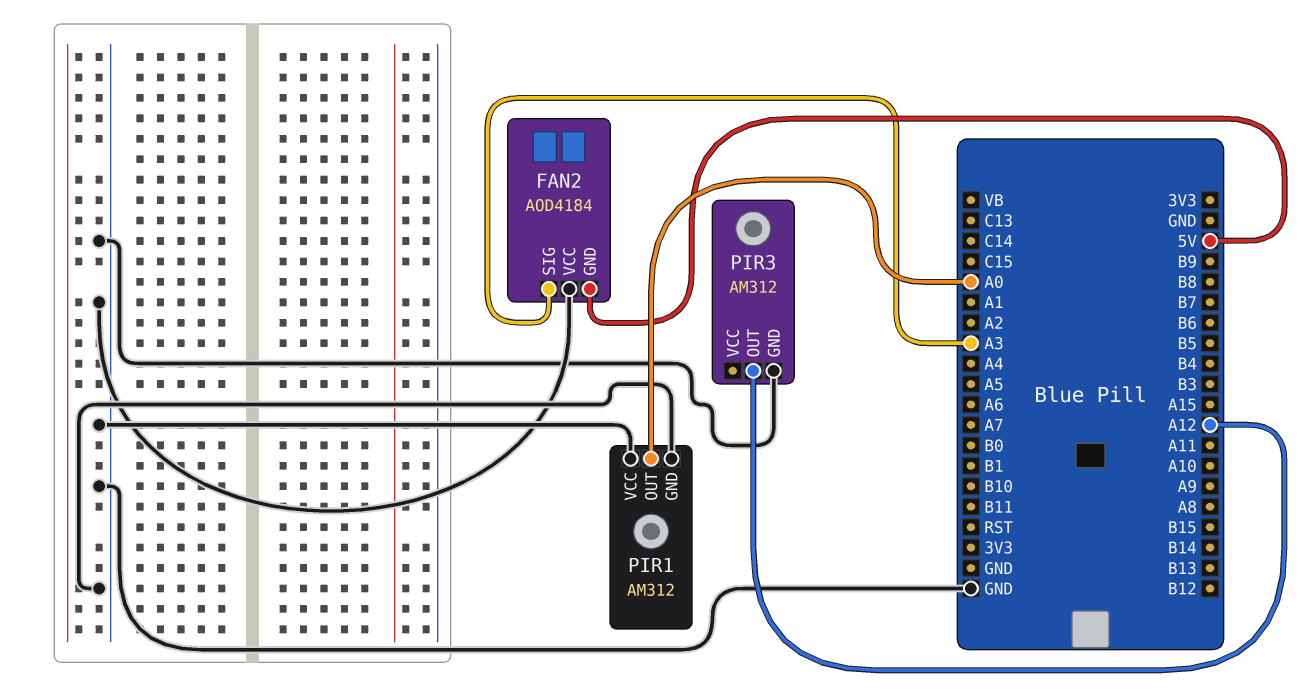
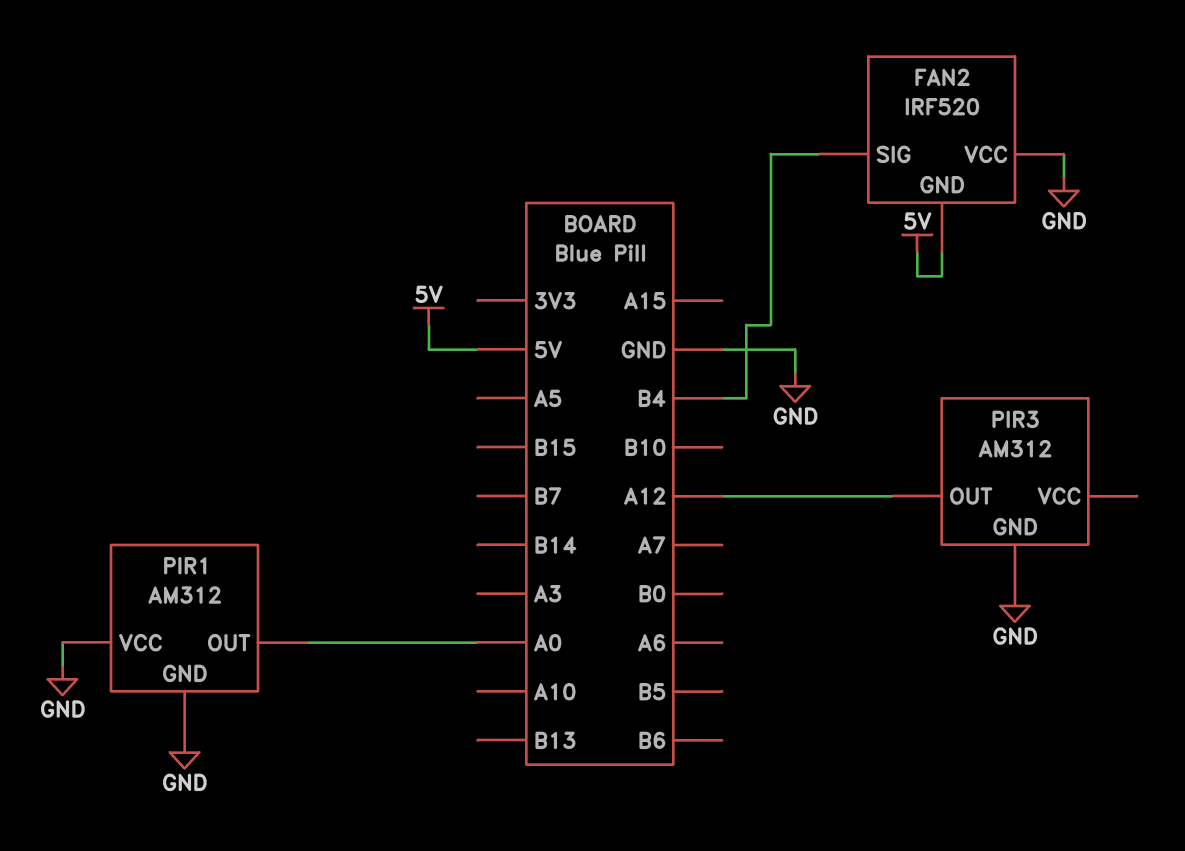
FAN2: AOD4184 -> IRF520
FAN2 pin SIG: A3 -> B4

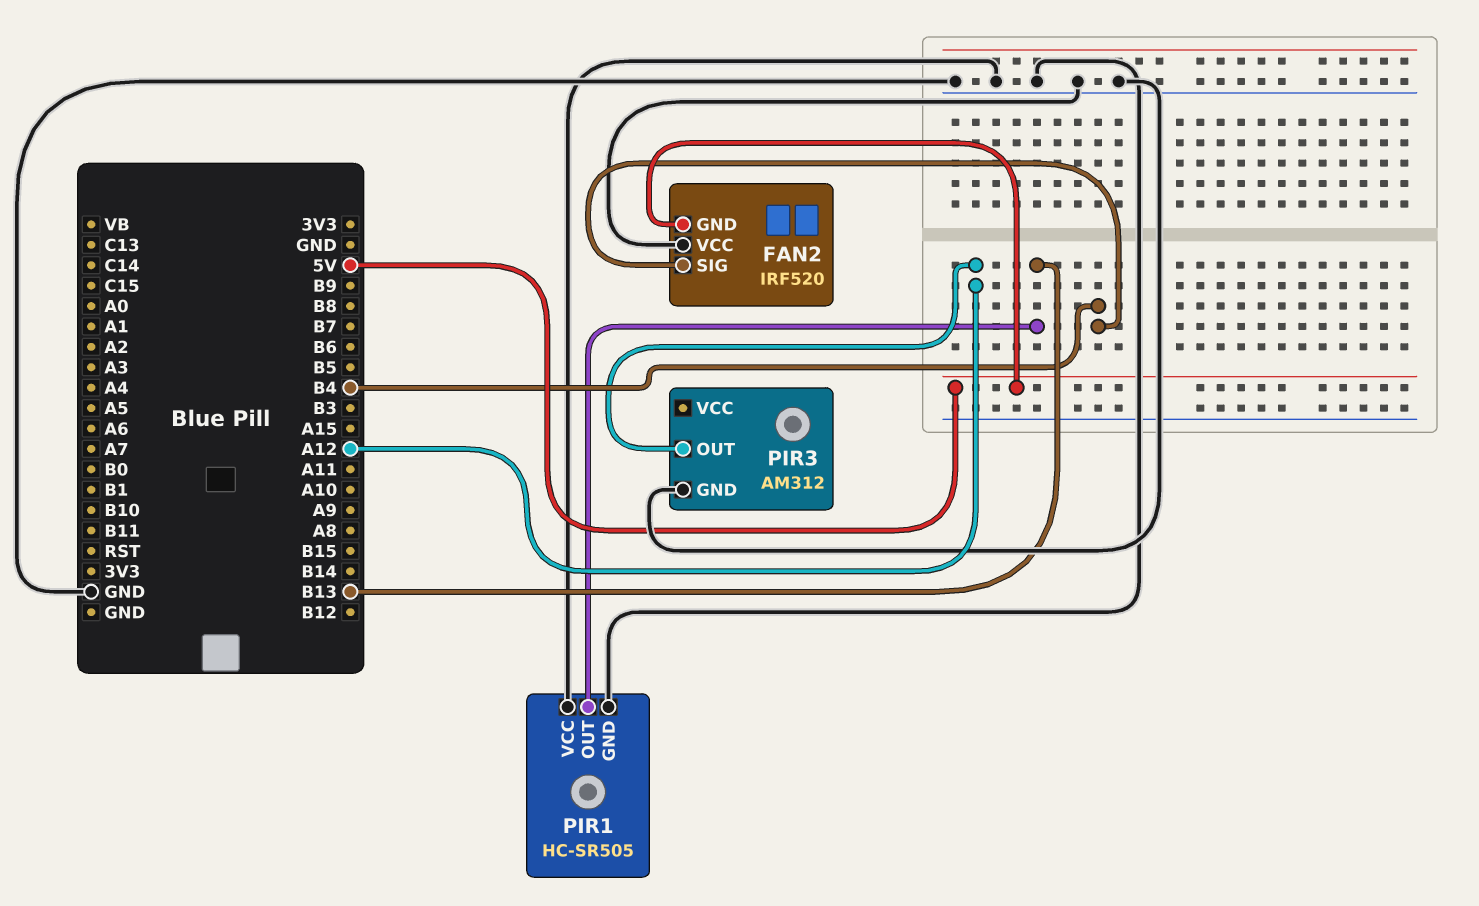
PIR1: AM312 -> HC-SR505
PIR1 pin OUT: A0 -> B13

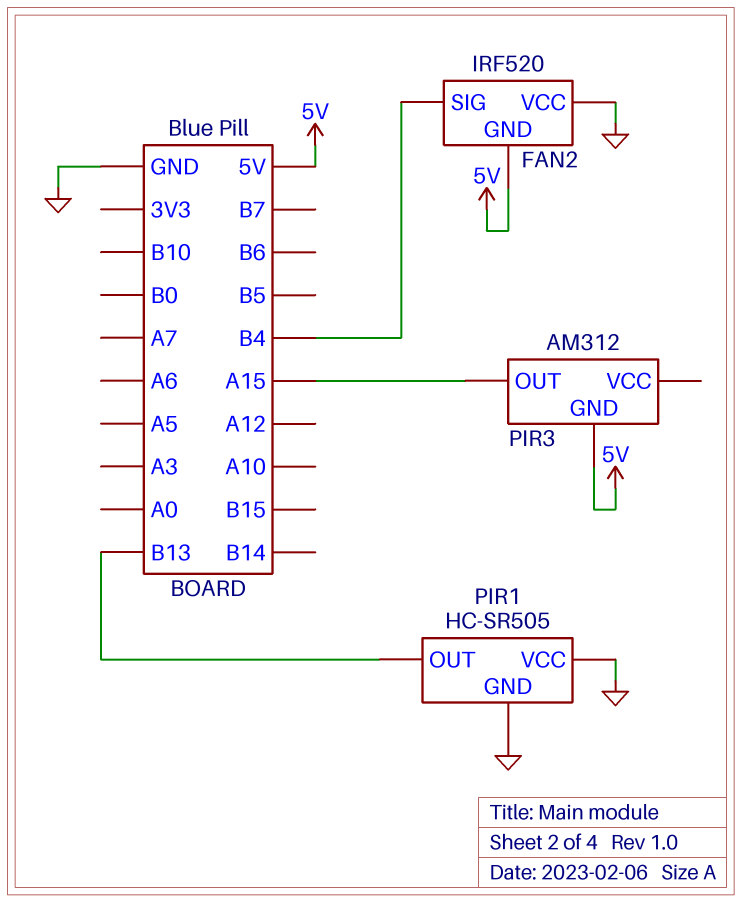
PIR3 pin GND: GND -> 5V
PIR3 pin OUT: A12 -> A15

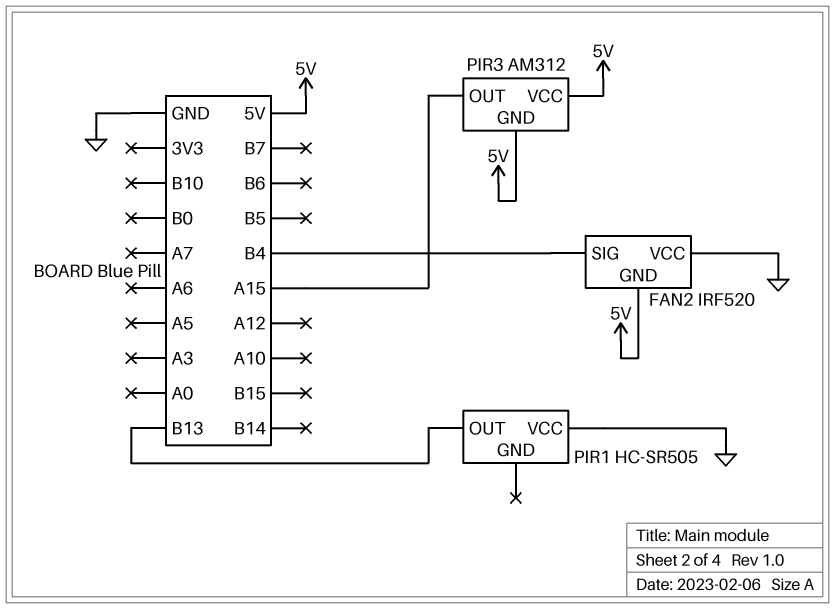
PIR1 pin GND: GND -> none
PIR3 pin VCC: none -> 5V

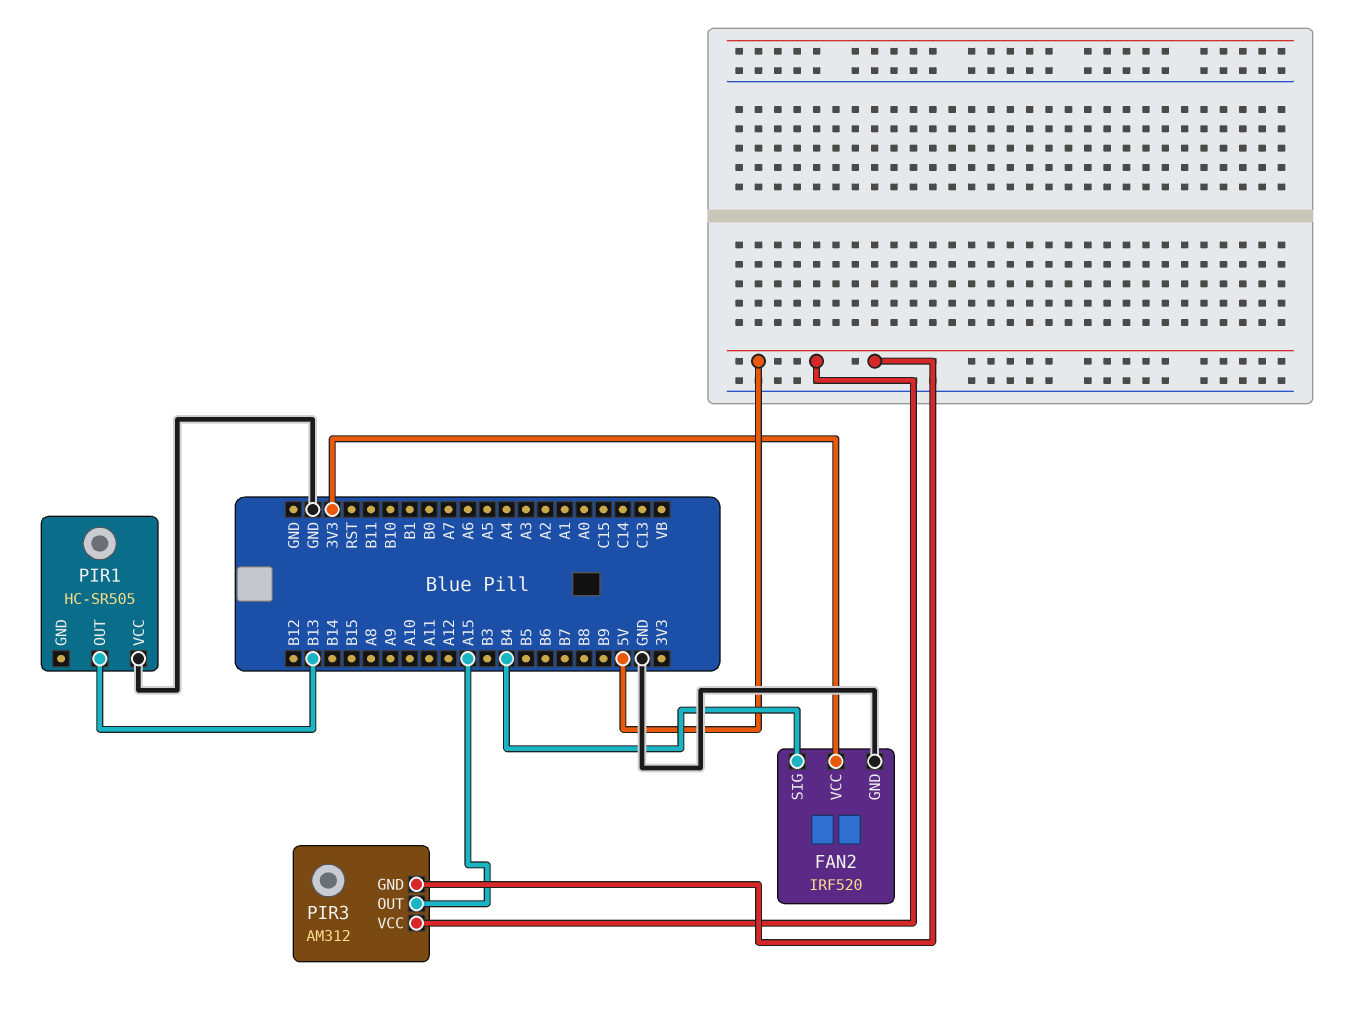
FAN2 pin GND: 5V -> GND
FAN2 pin VCC: GND -> 3V3

